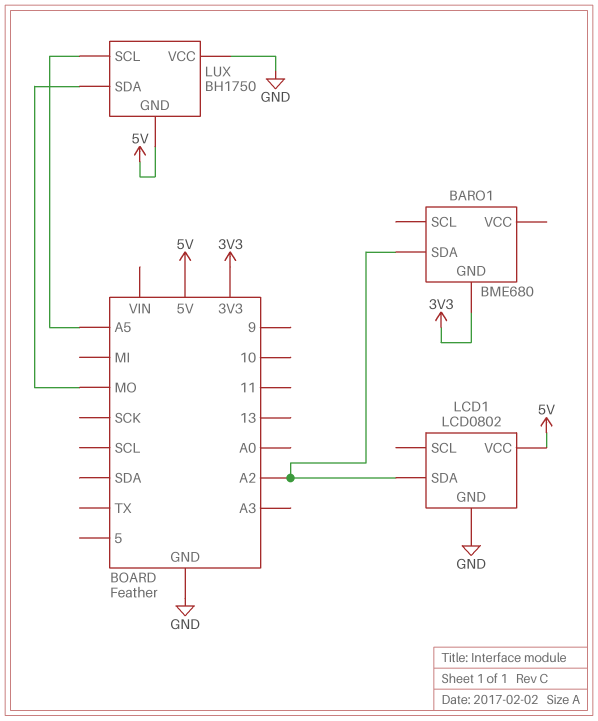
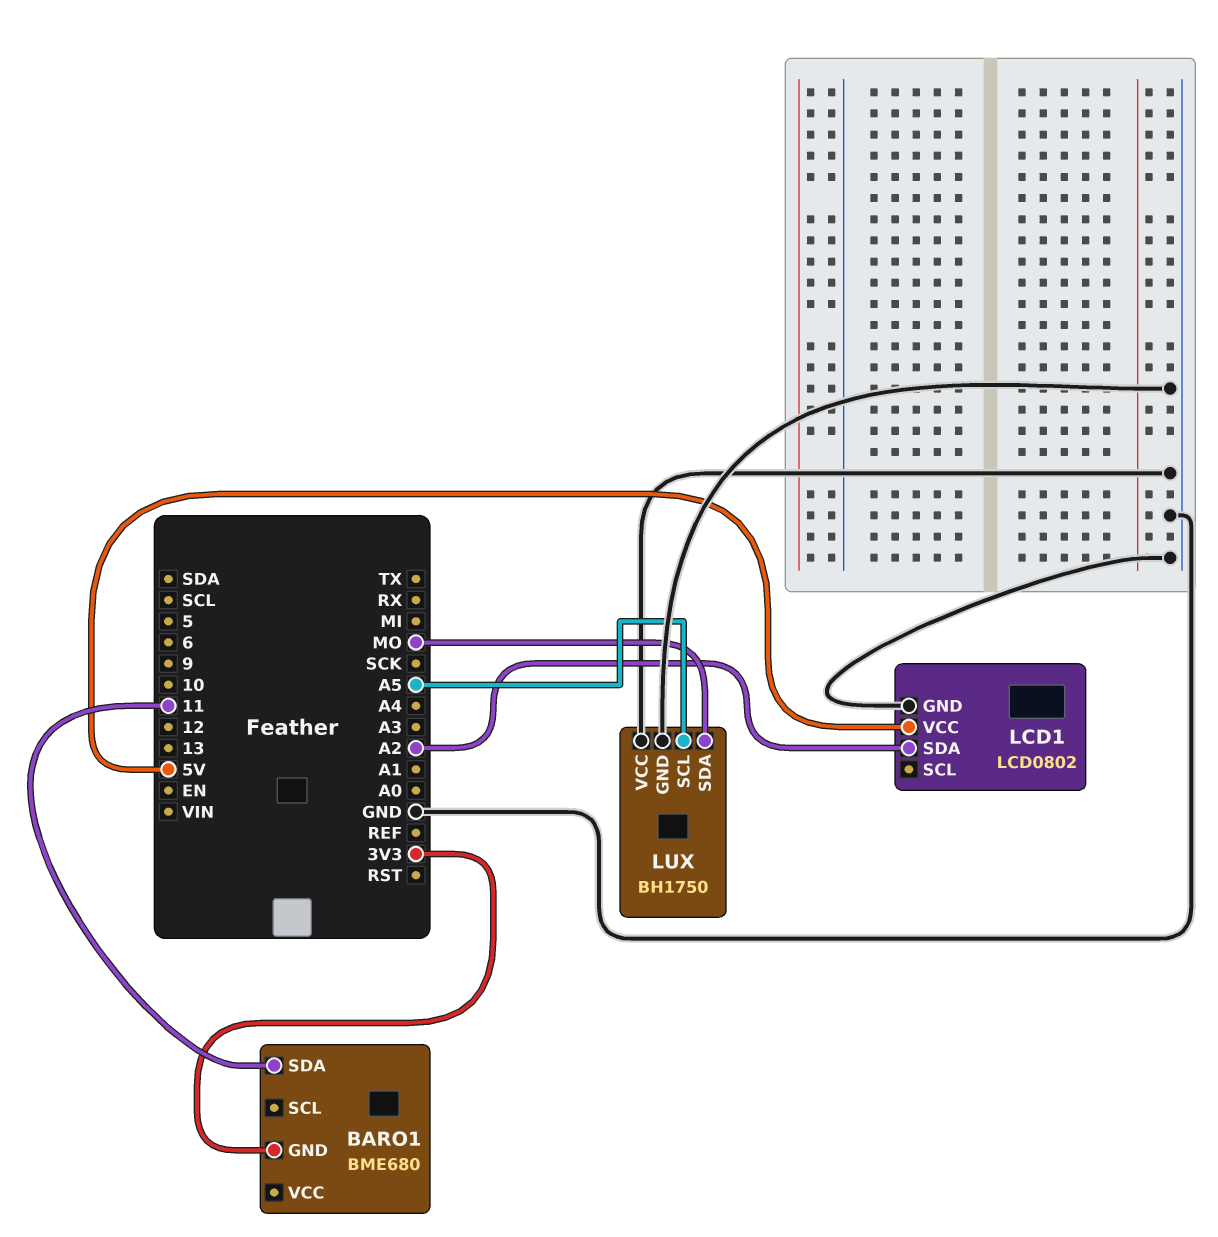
BARO1 pin SDA: A2 -> 11
LUX pin GND: 5V -> GND

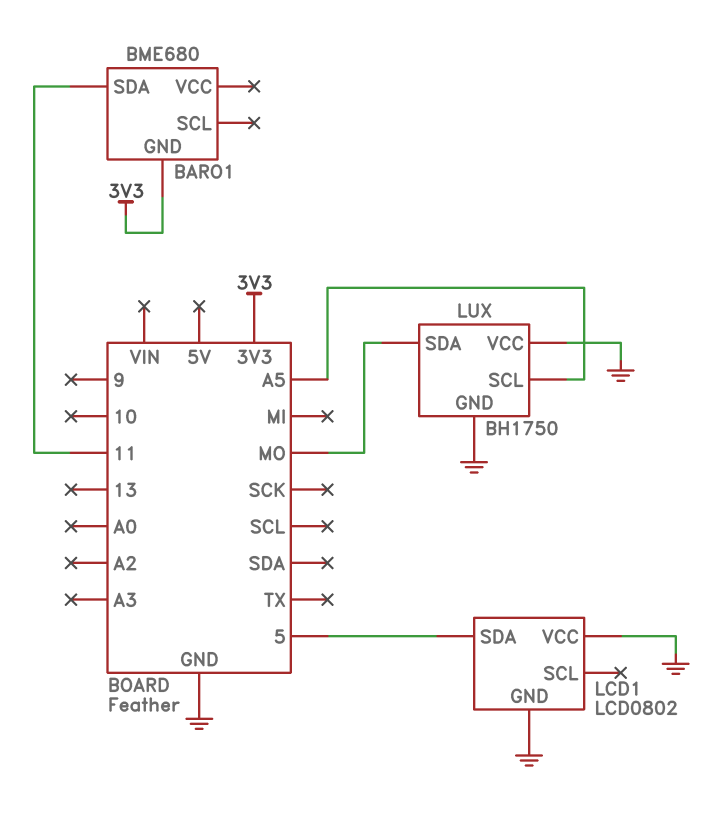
LCD1 pin SDA: A2 -> 5
LCD1 pin VCC: 5V -> GND

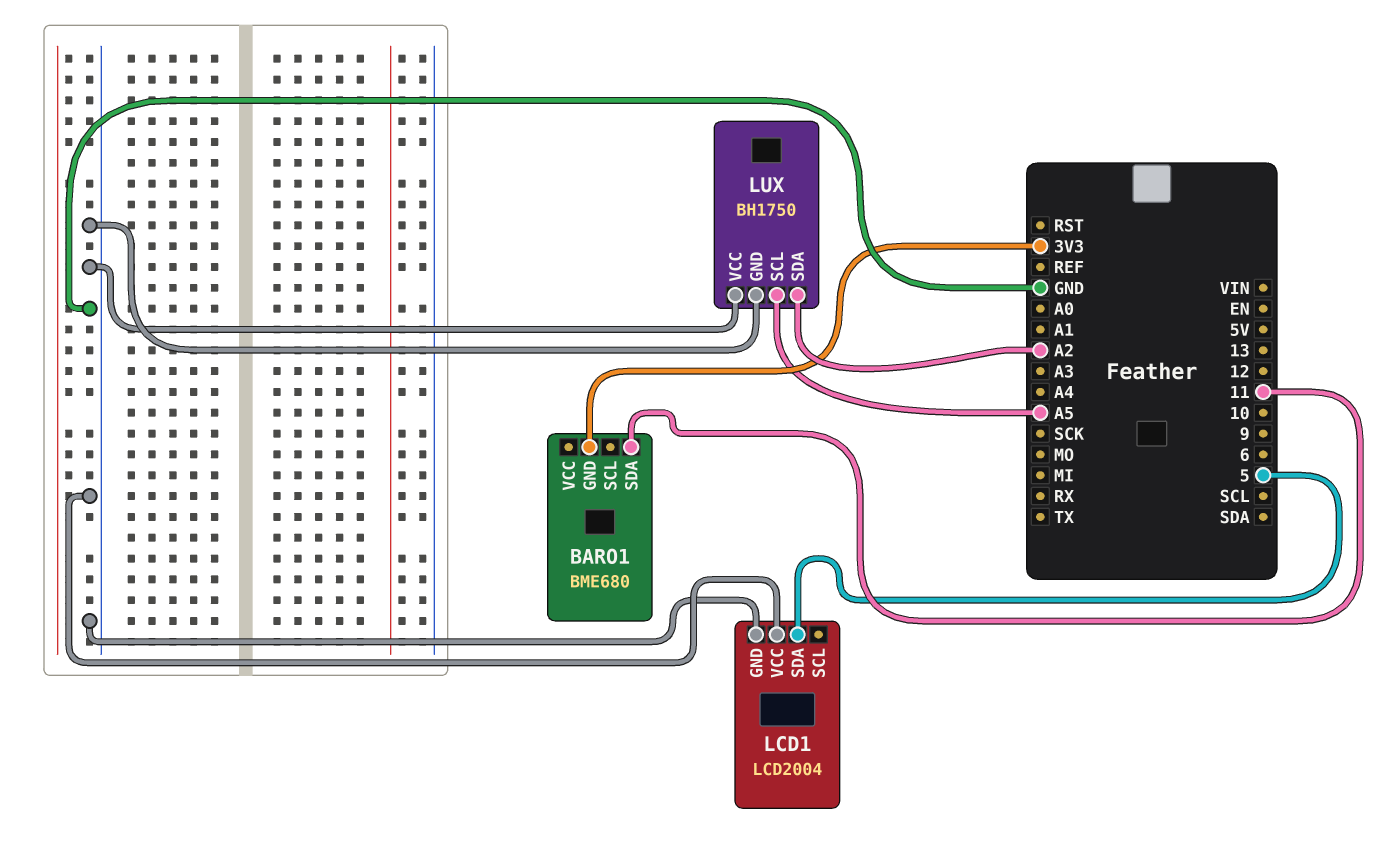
LCD1: LCD0802 -> LCD2004
LUX pin SDA: MO -> A2

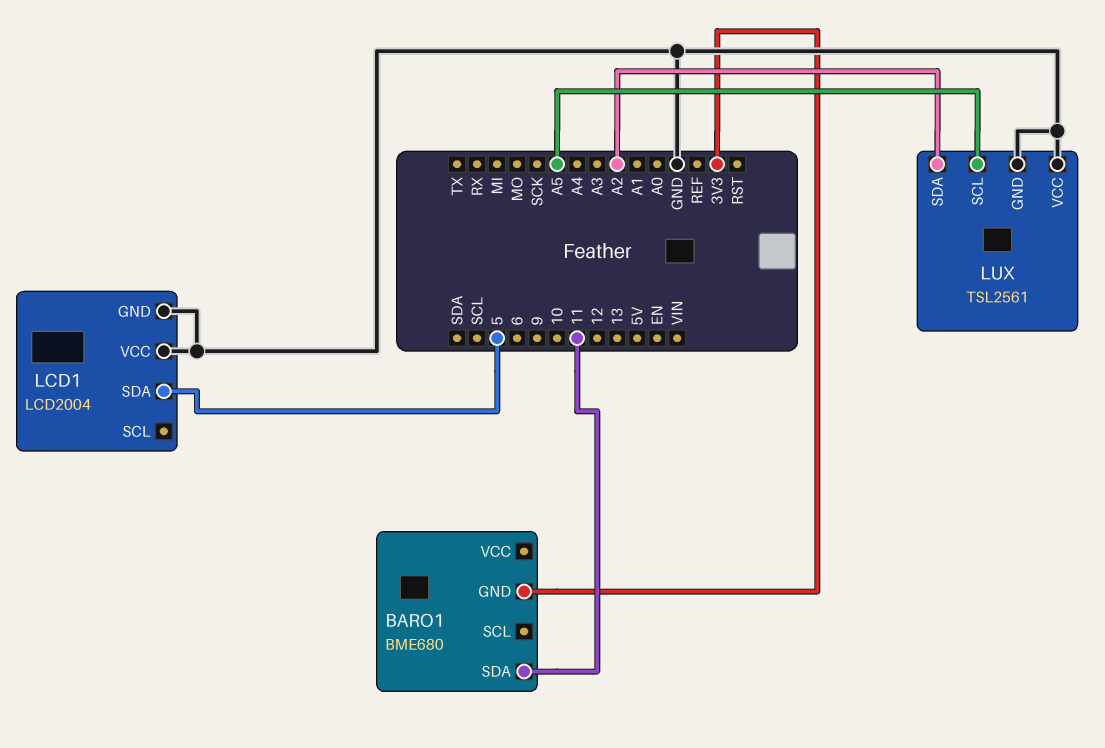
LUX: BH1750 -> TSL2561

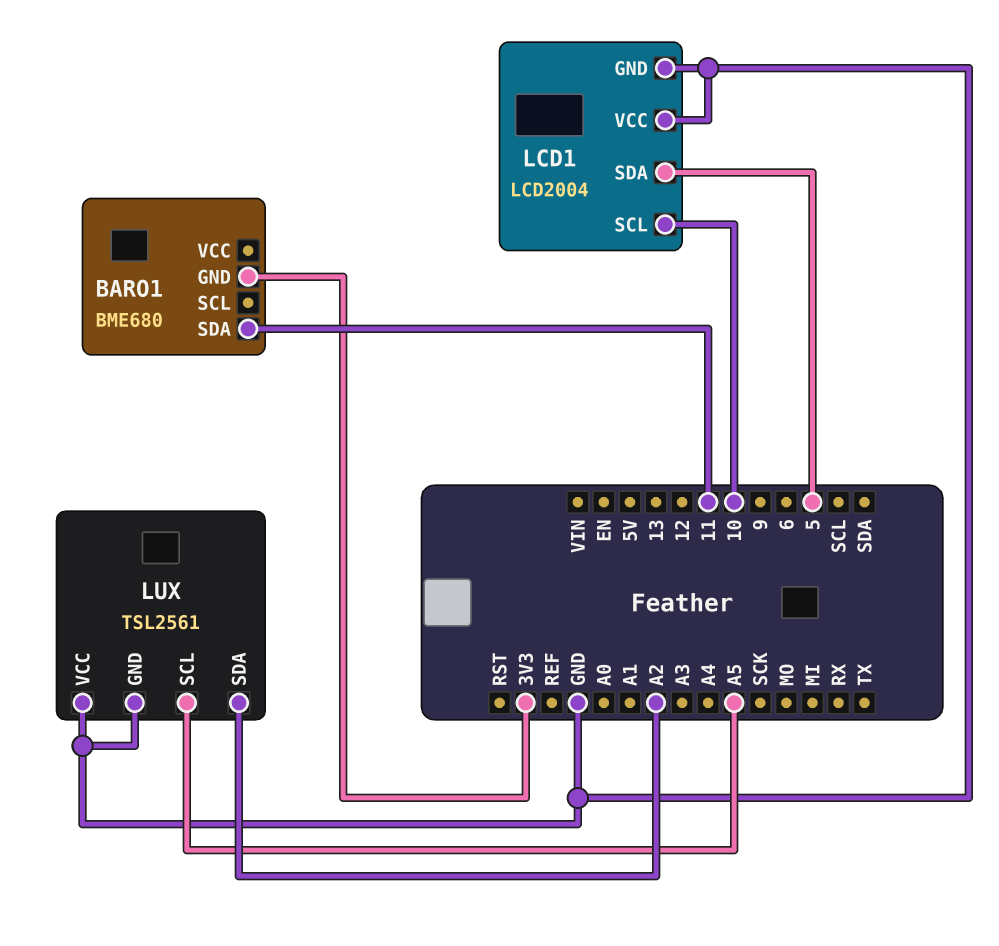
LCD1 pin SCL: none -> 10

